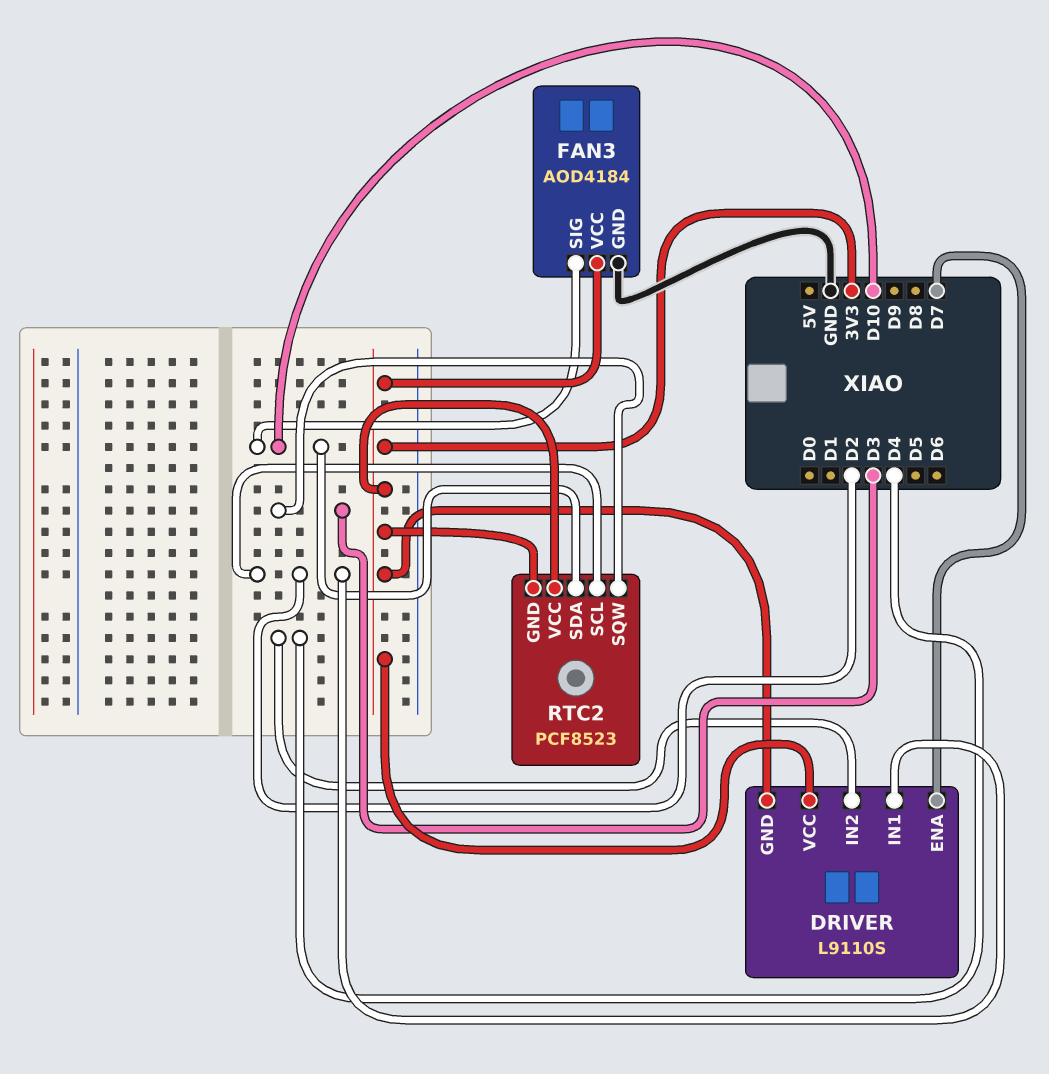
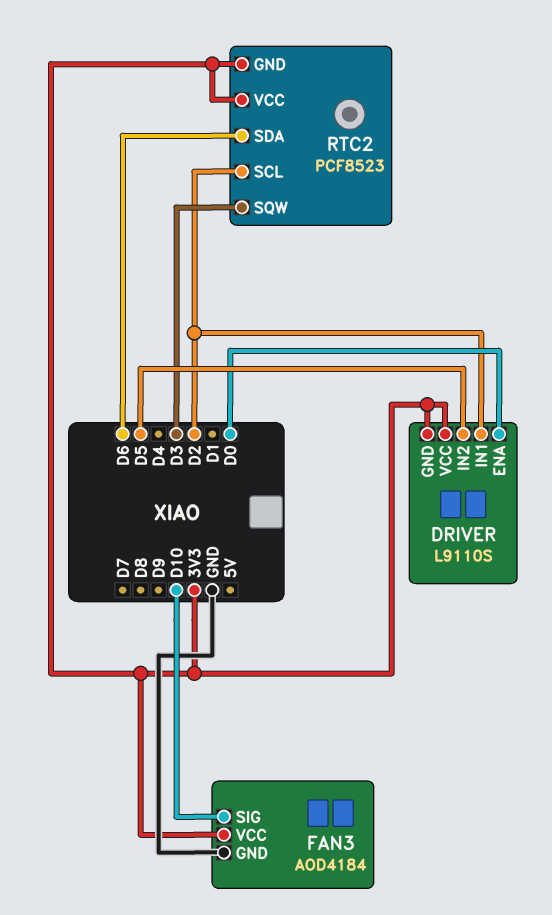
DRIVER pin ENA: D7 -> D0
DRIVER pin IN2: D4 -> D5
RTC2 pin SDA: D10 -> D6

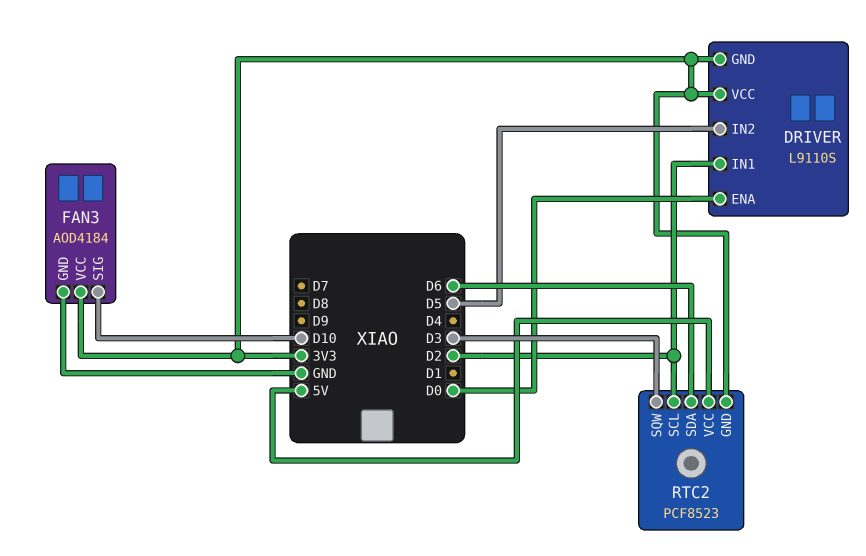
RTC2 pin VCC: 3V3 -> 5V

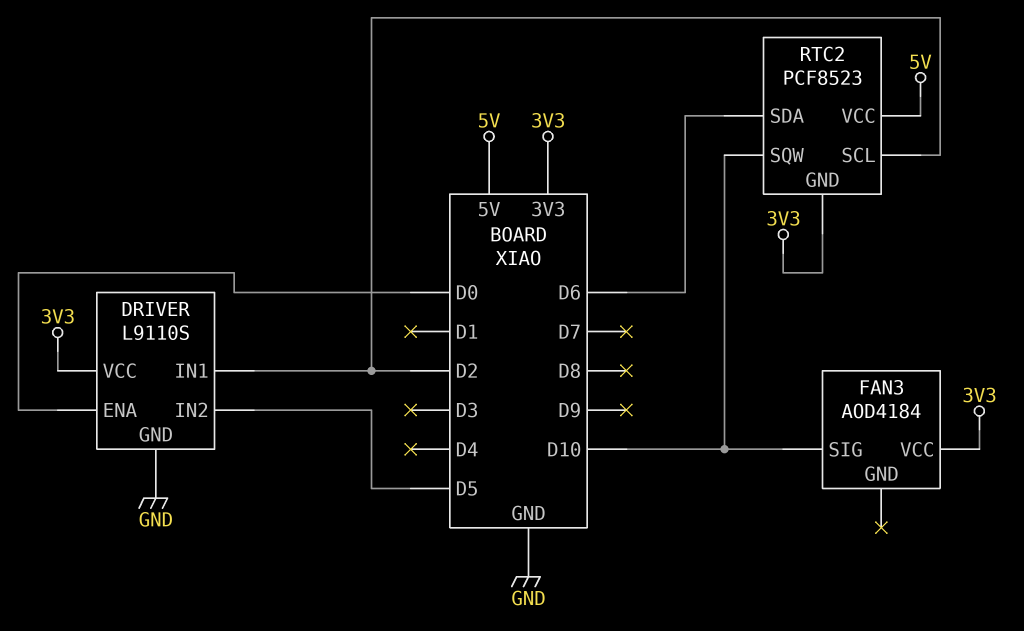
DRIVER pin GND: 3V3 -> GND
FAN3 pin GND: GND -> none
RTC2 pin SQW: D3 -> D10

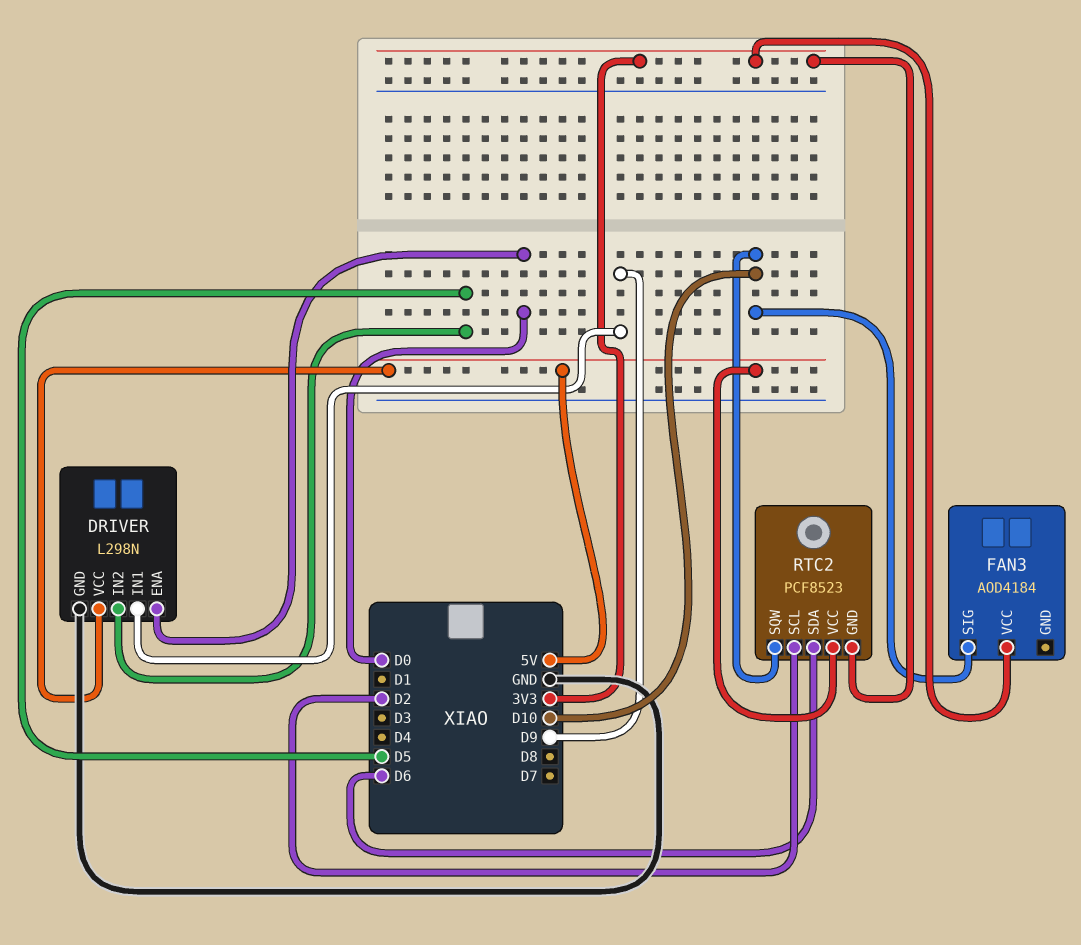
DRIVER: L9110S -> L298N
DRIVER pin IN1: D2 -> D9
DRIVER pin VCC: 3V3 -> 5V

